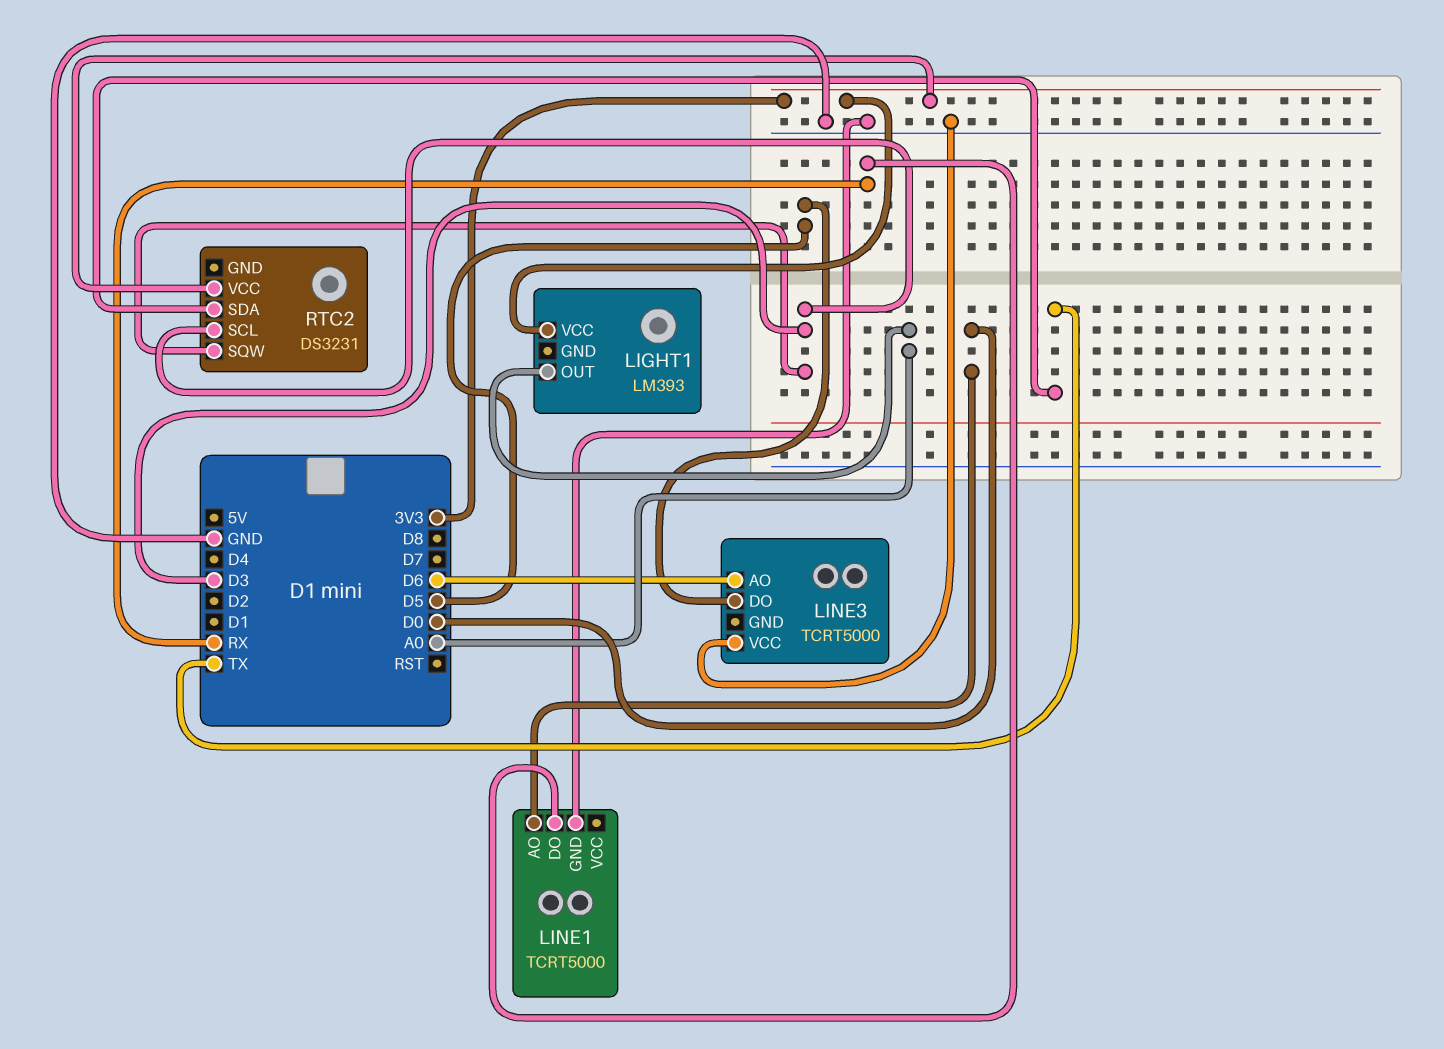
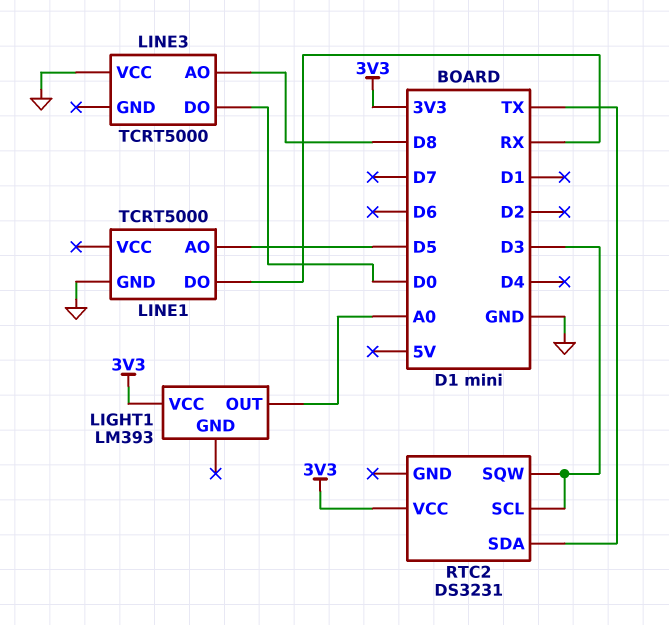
LINE1 pin AO: D0 -> D5
LINE3 pin AO: D6 -> D8
LINE3 pin DO: D5 -> D0

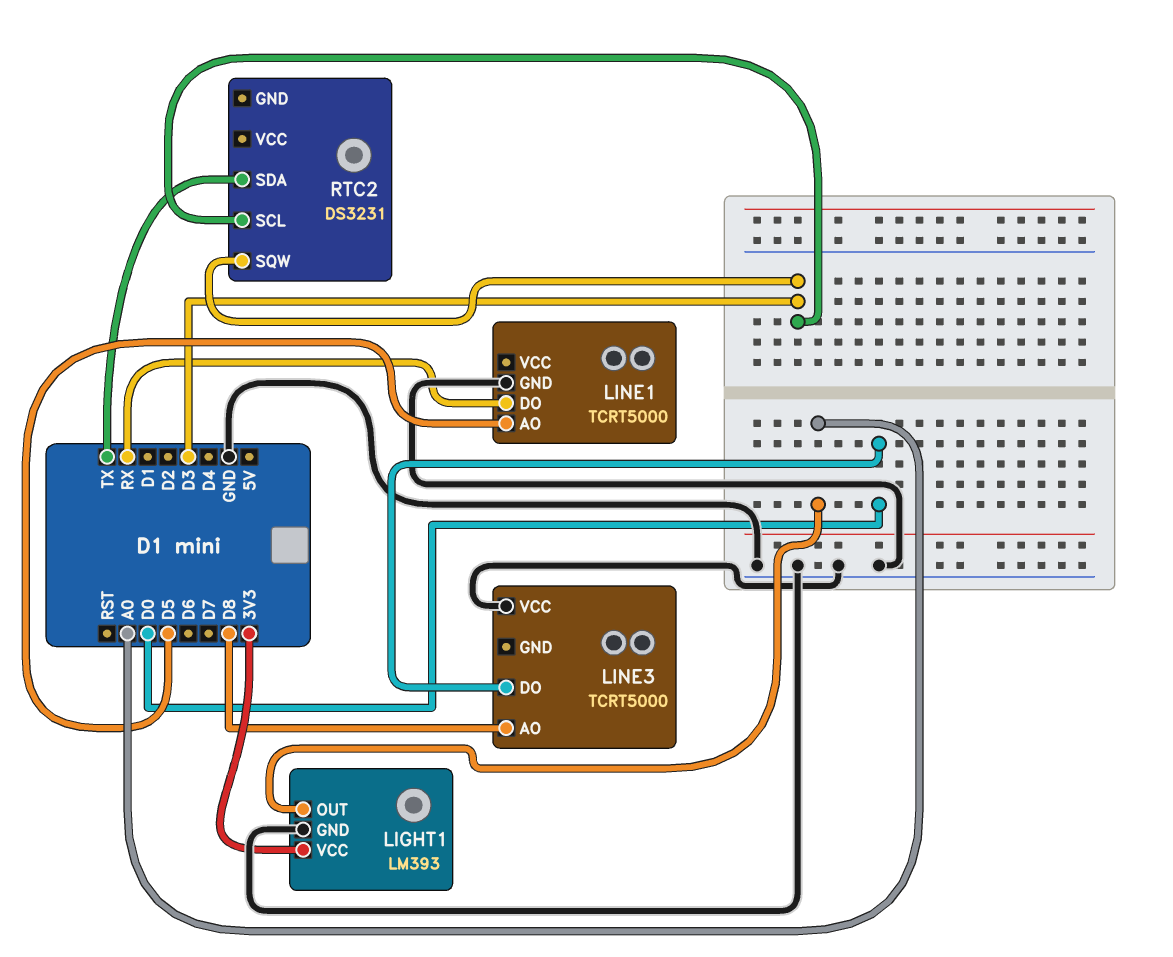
LIGHT1 pin GND: none -> GND
RTC2 pin VCC: 3V3 -> none

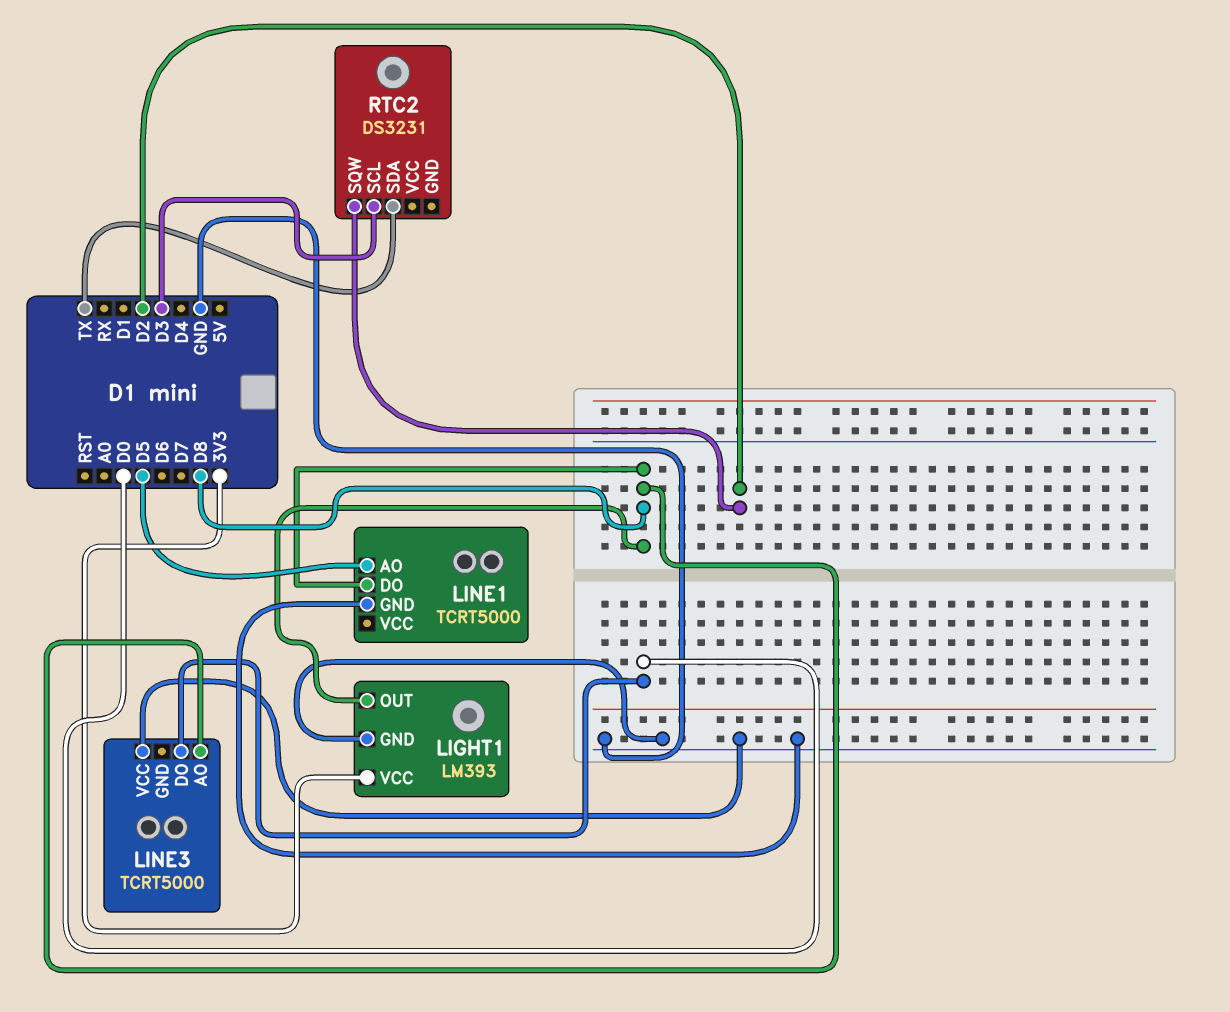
LIGHT1 pin OUT: A0 -> D8
LINE1 pin DO: RX -> D8
RTC2 pin SQW: D3 -> D2

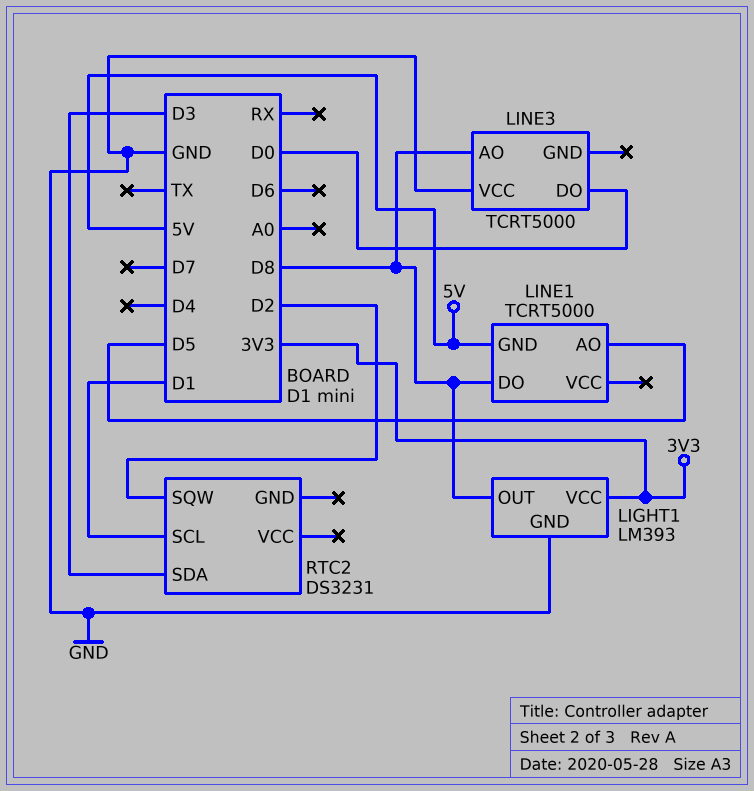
LINE1 pin GND: GND -> 5V
RTC2 pin SCL: D3 -> D1
RTC2 pin SDA: TX -> D3

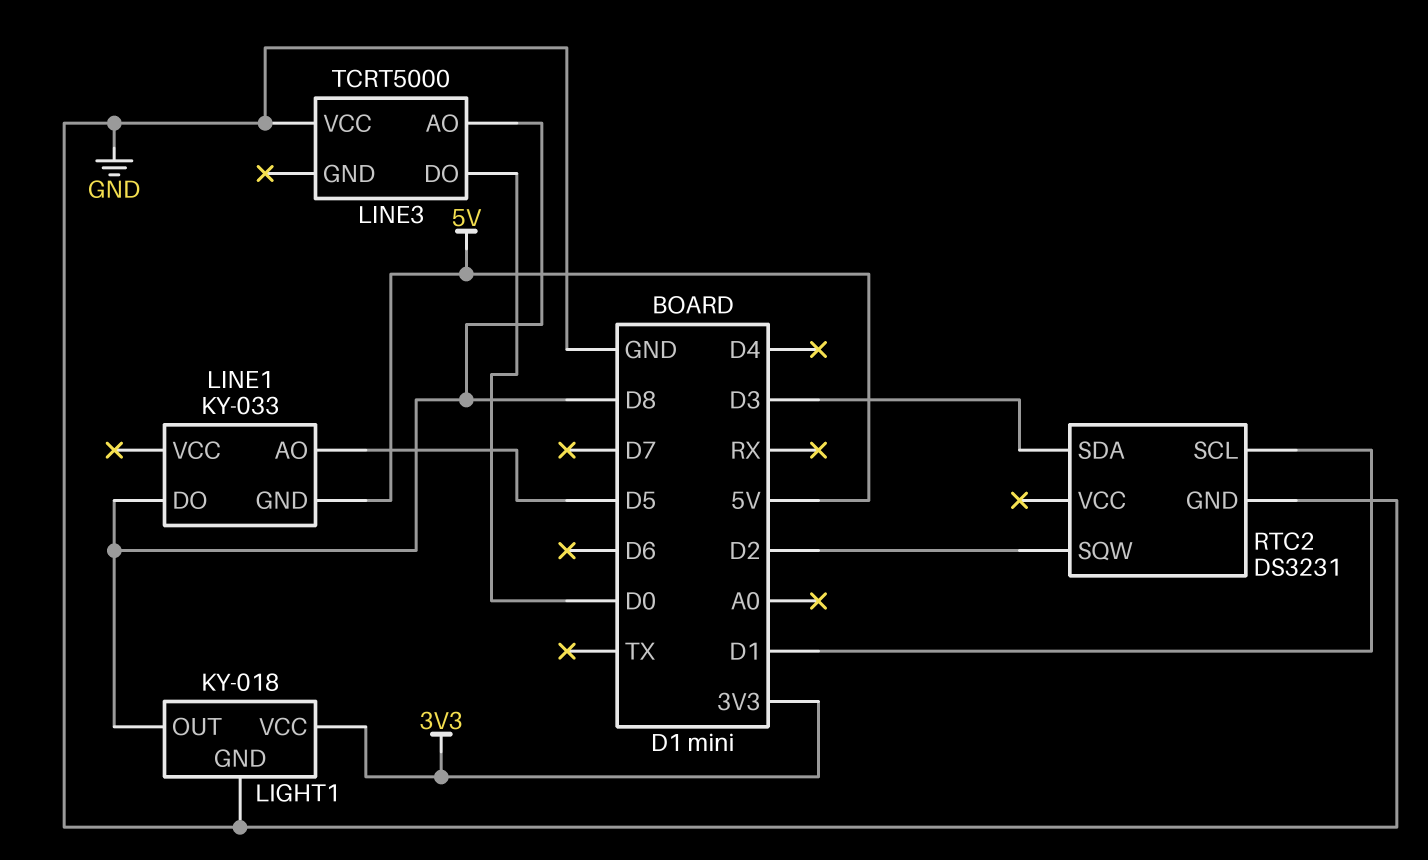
LIGHT1: LM393 -> KY-018
LINE1: TCRT5000 -> KY-033
RTC2 pin GND: none -> GND

